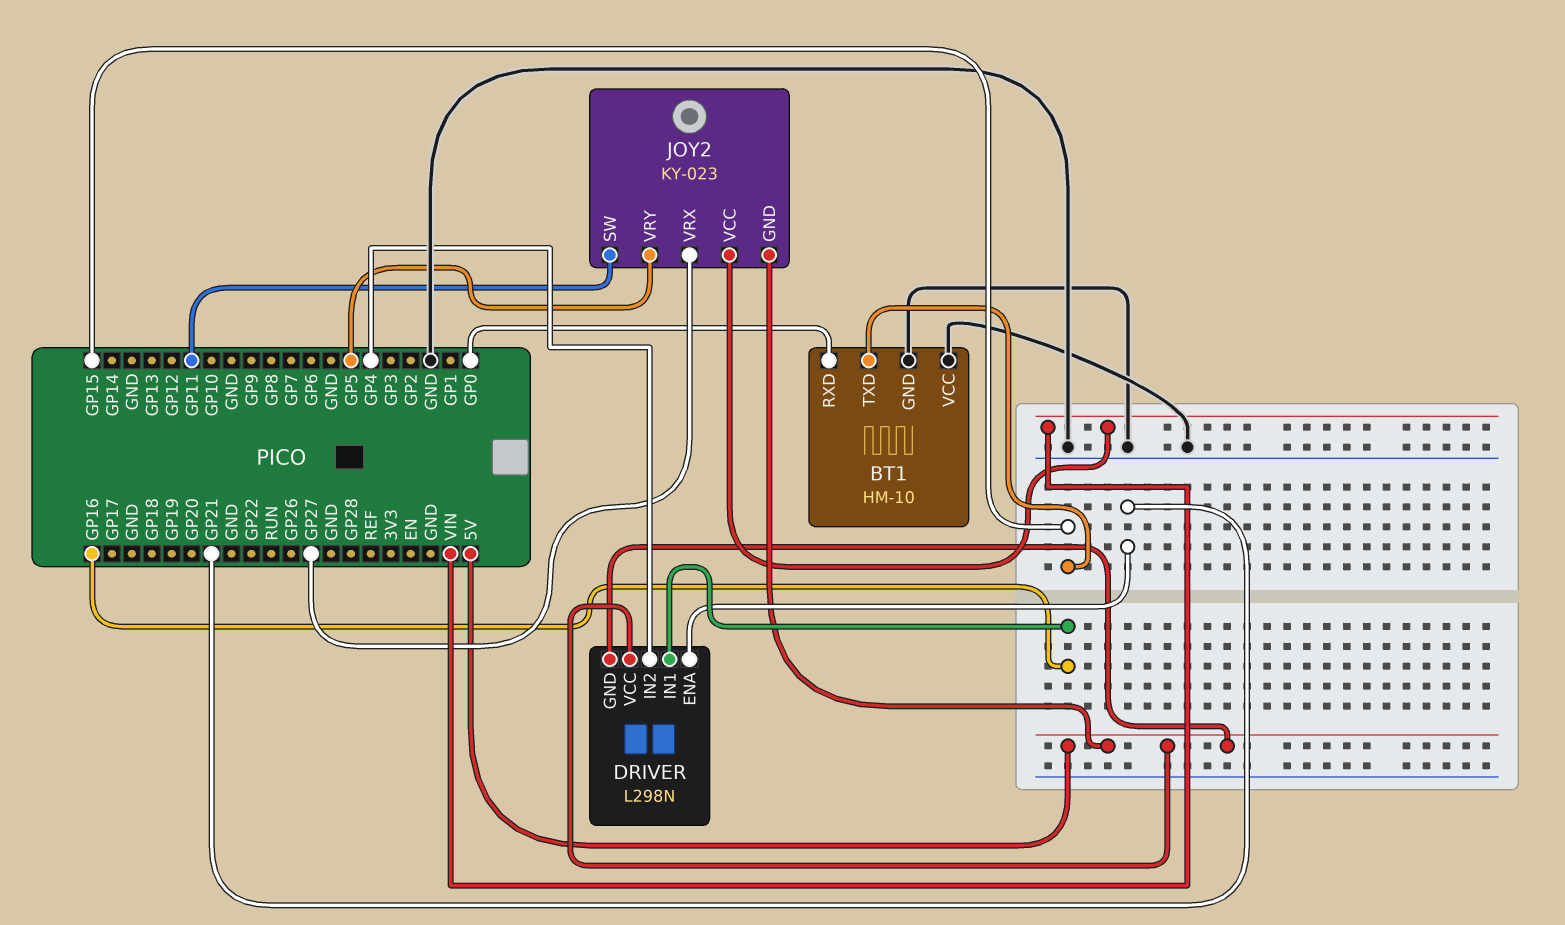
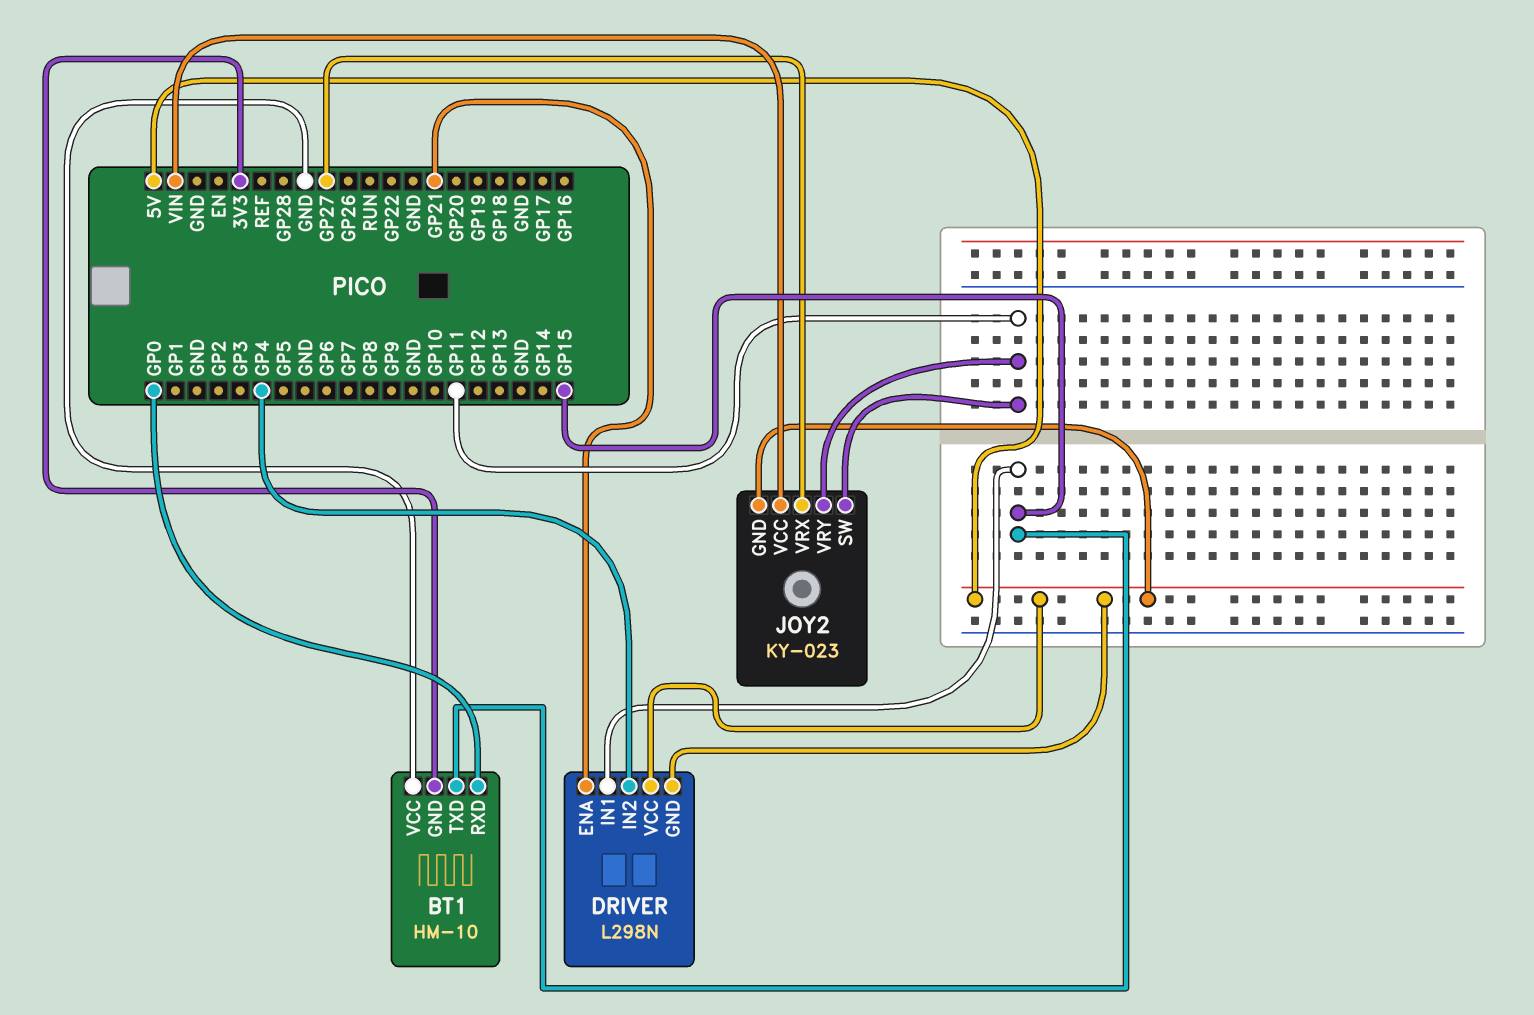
BT1 pin GND: GND -> 3V3
DRIVER pin IN1: GP16 -> GP15
JOY2 pin VRY: GP5 -> GP11

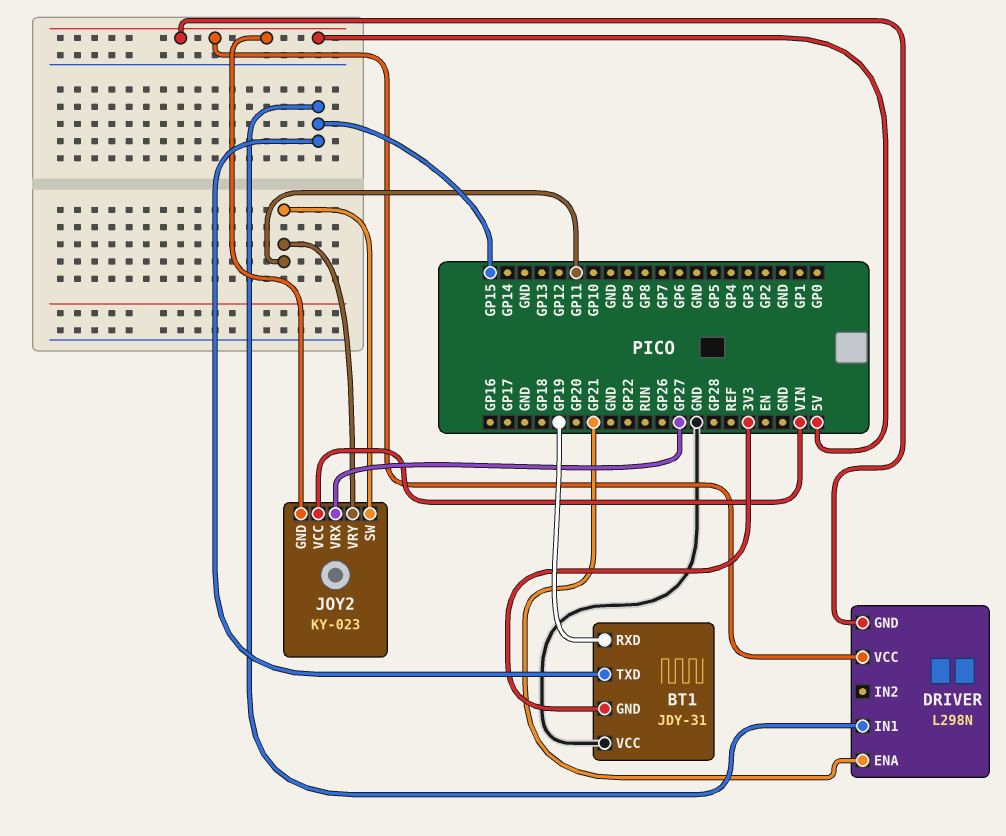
BT1: HM-10 -> JDY-31
BT1 pin RXD: GP0 -> GP19
DRIVER pin IN2: GP4 -> none

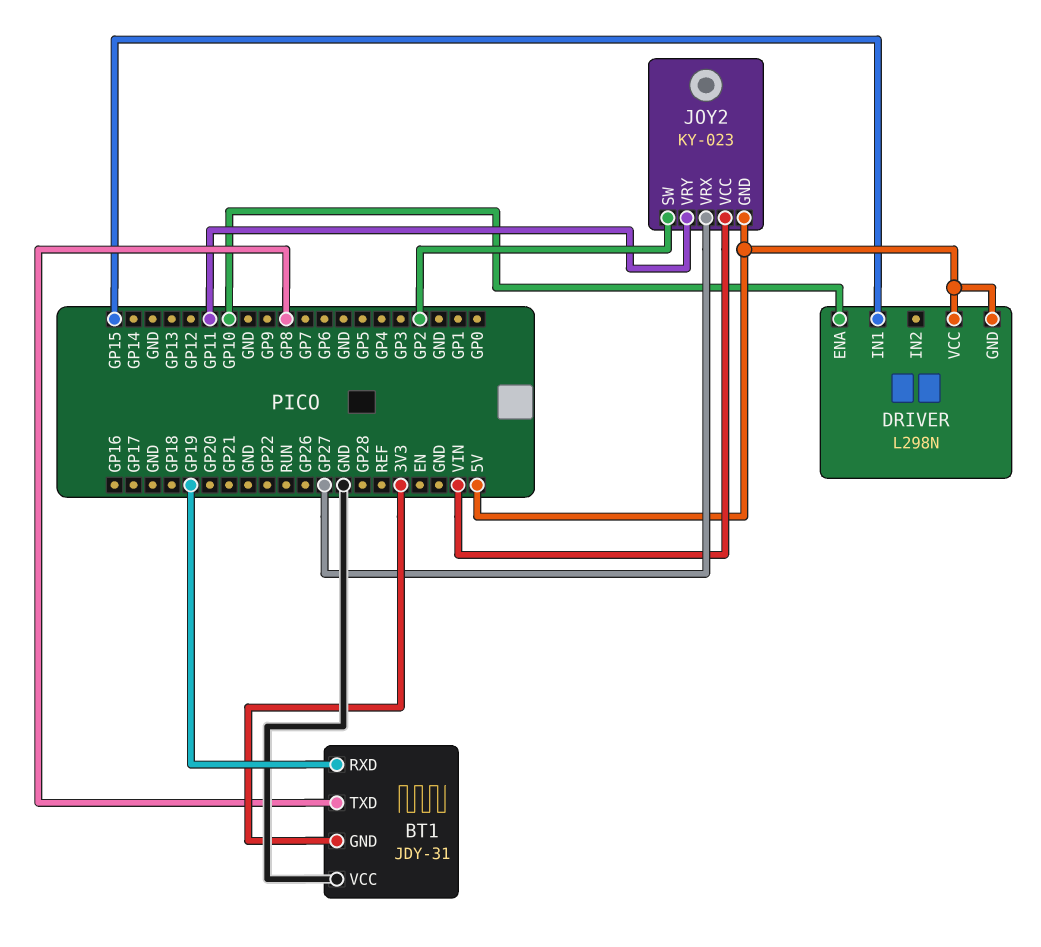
BT1 pin TXD: GP15 -> GP8
DRIVER pin ENA: GP21 -> GP10
JOY2 pin SW: GP11 -> GP2

